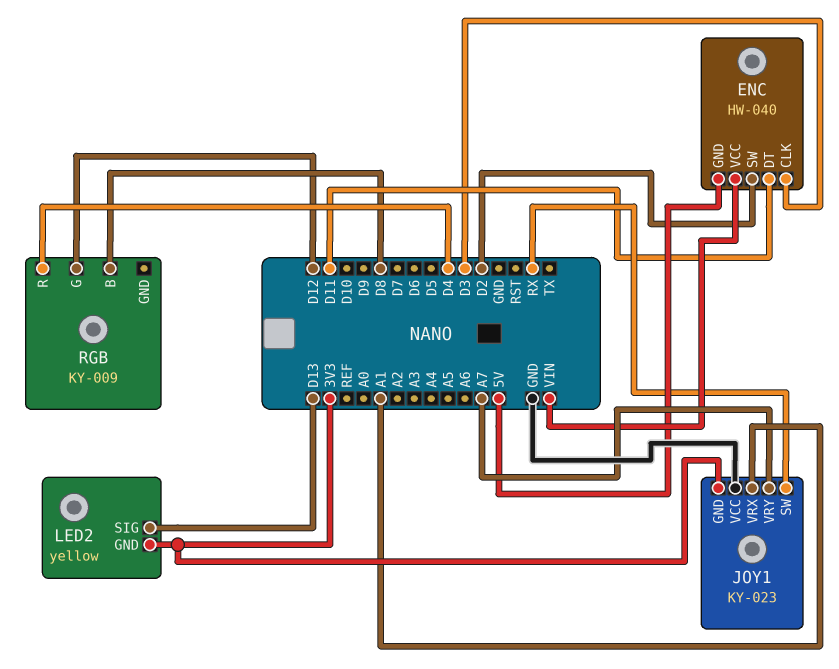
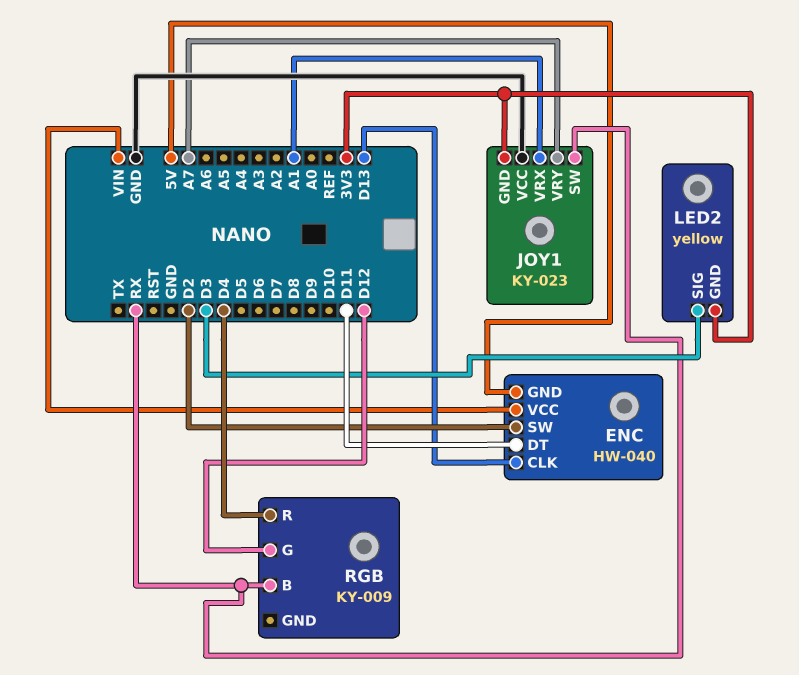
ENC pin CLK: D3 -> D13
LED2 pin SIG: D13 -> D3
RGB pin B: D8 -> RX

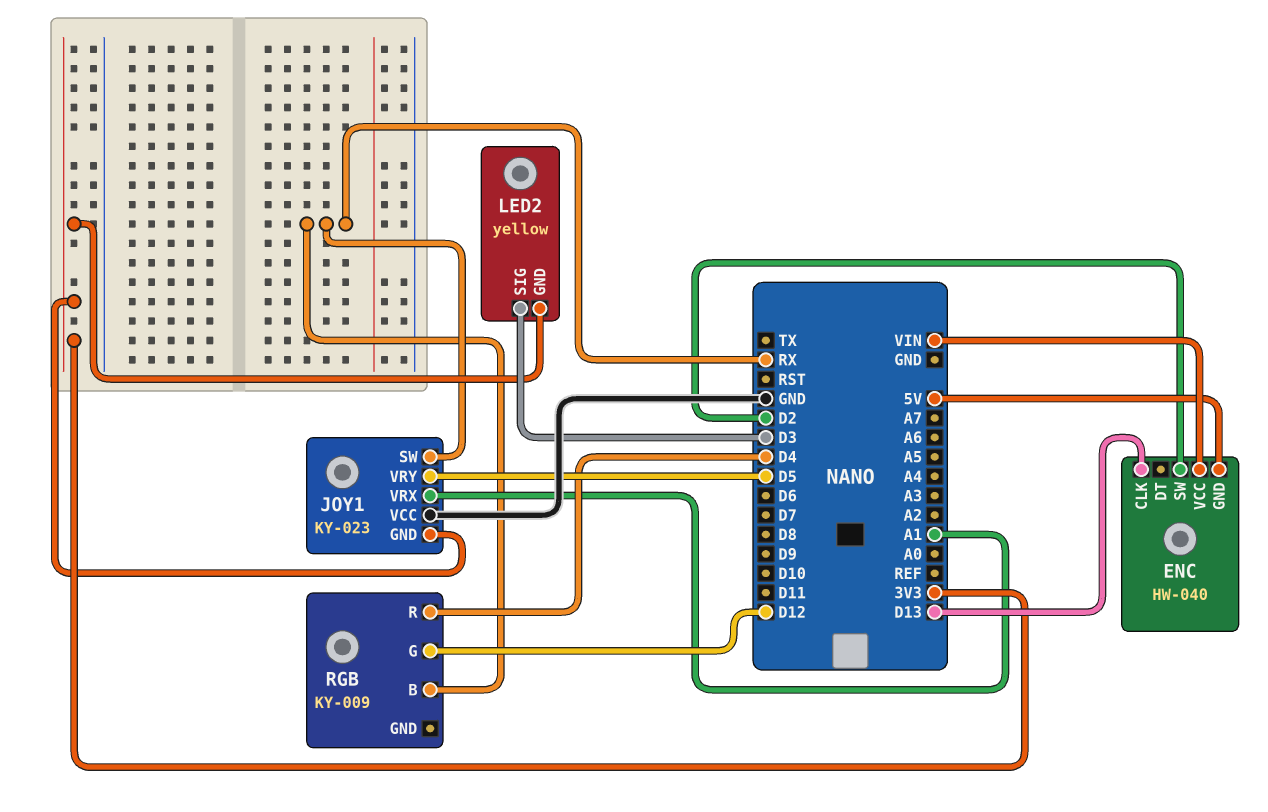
ENC pin DT: D11 -> none
JOY1 pin VRY: A7 -> D5

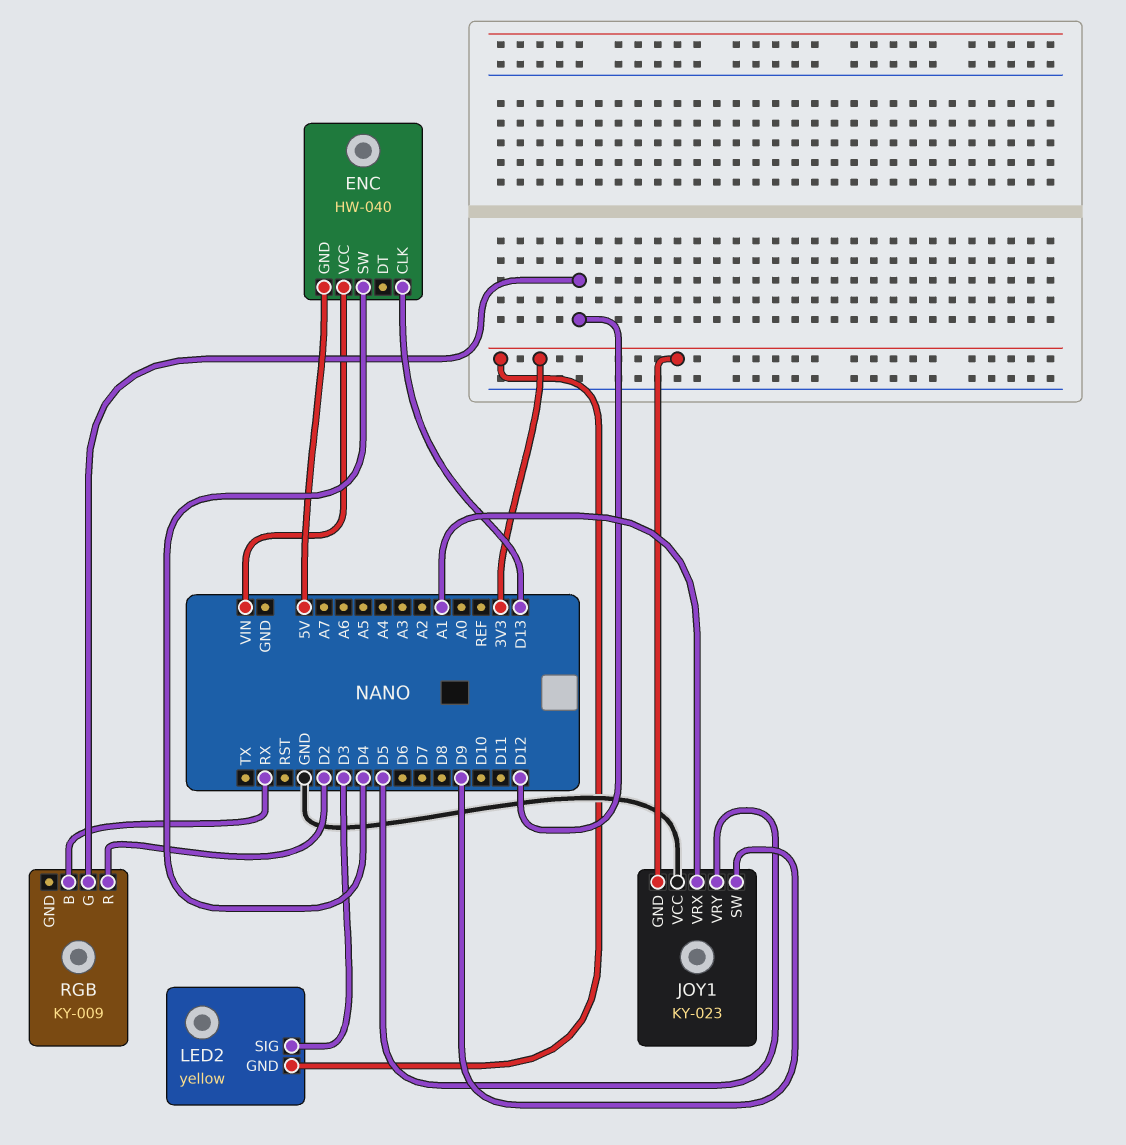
ENC pin SW: D2 -> D4
JOY1 pin SW: RX -> D9
RGB pin R: D4 -> D2

